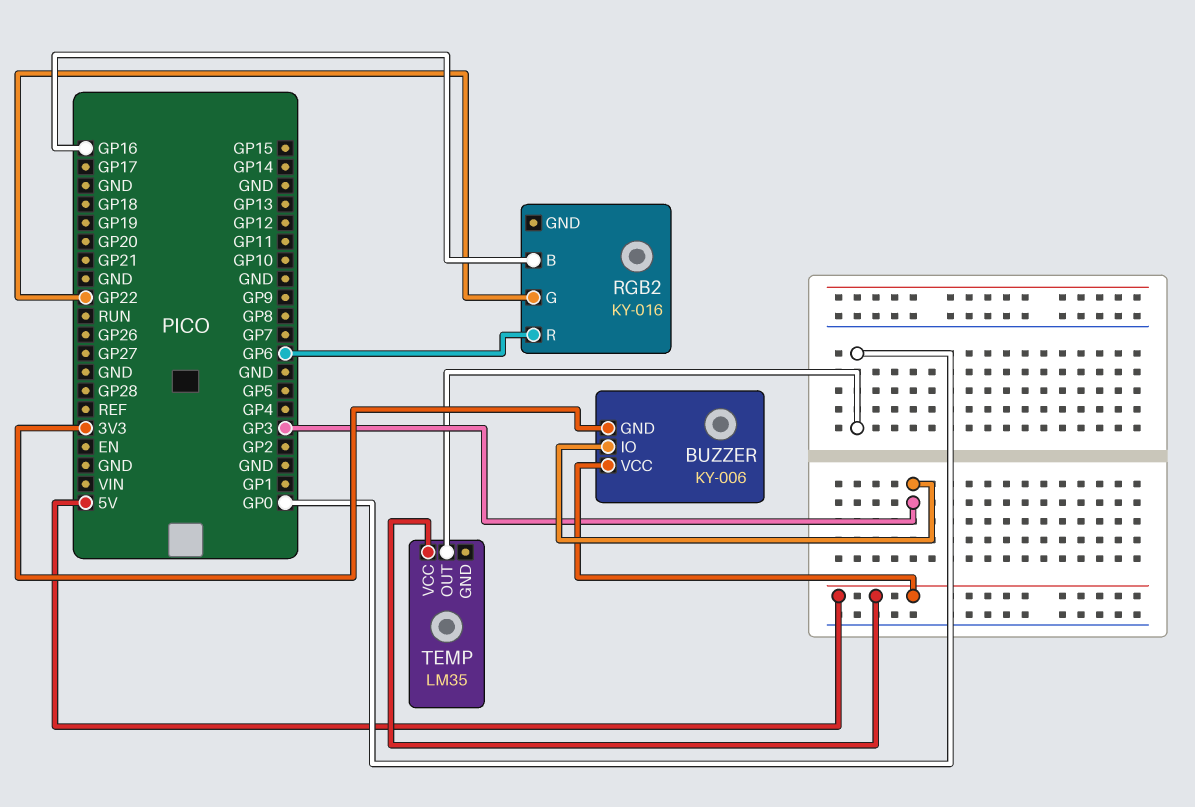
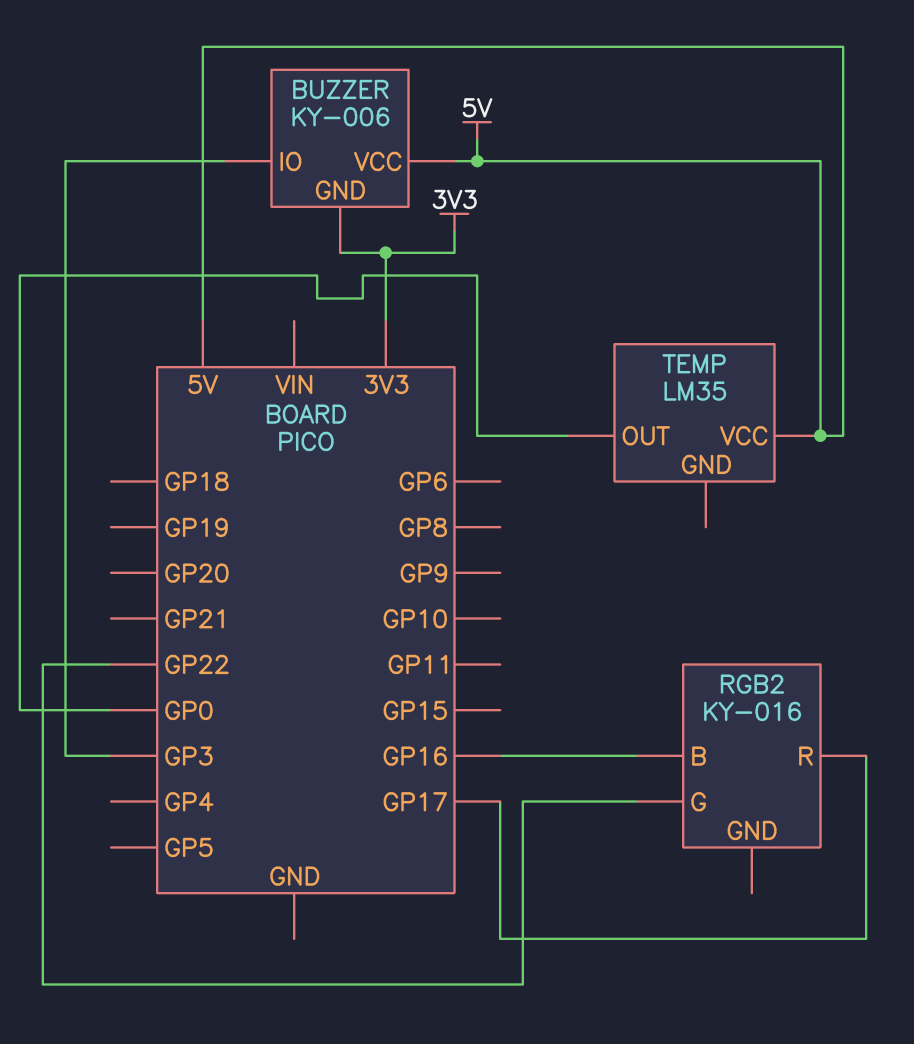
RGB2 pin R: GP6 -> GP17

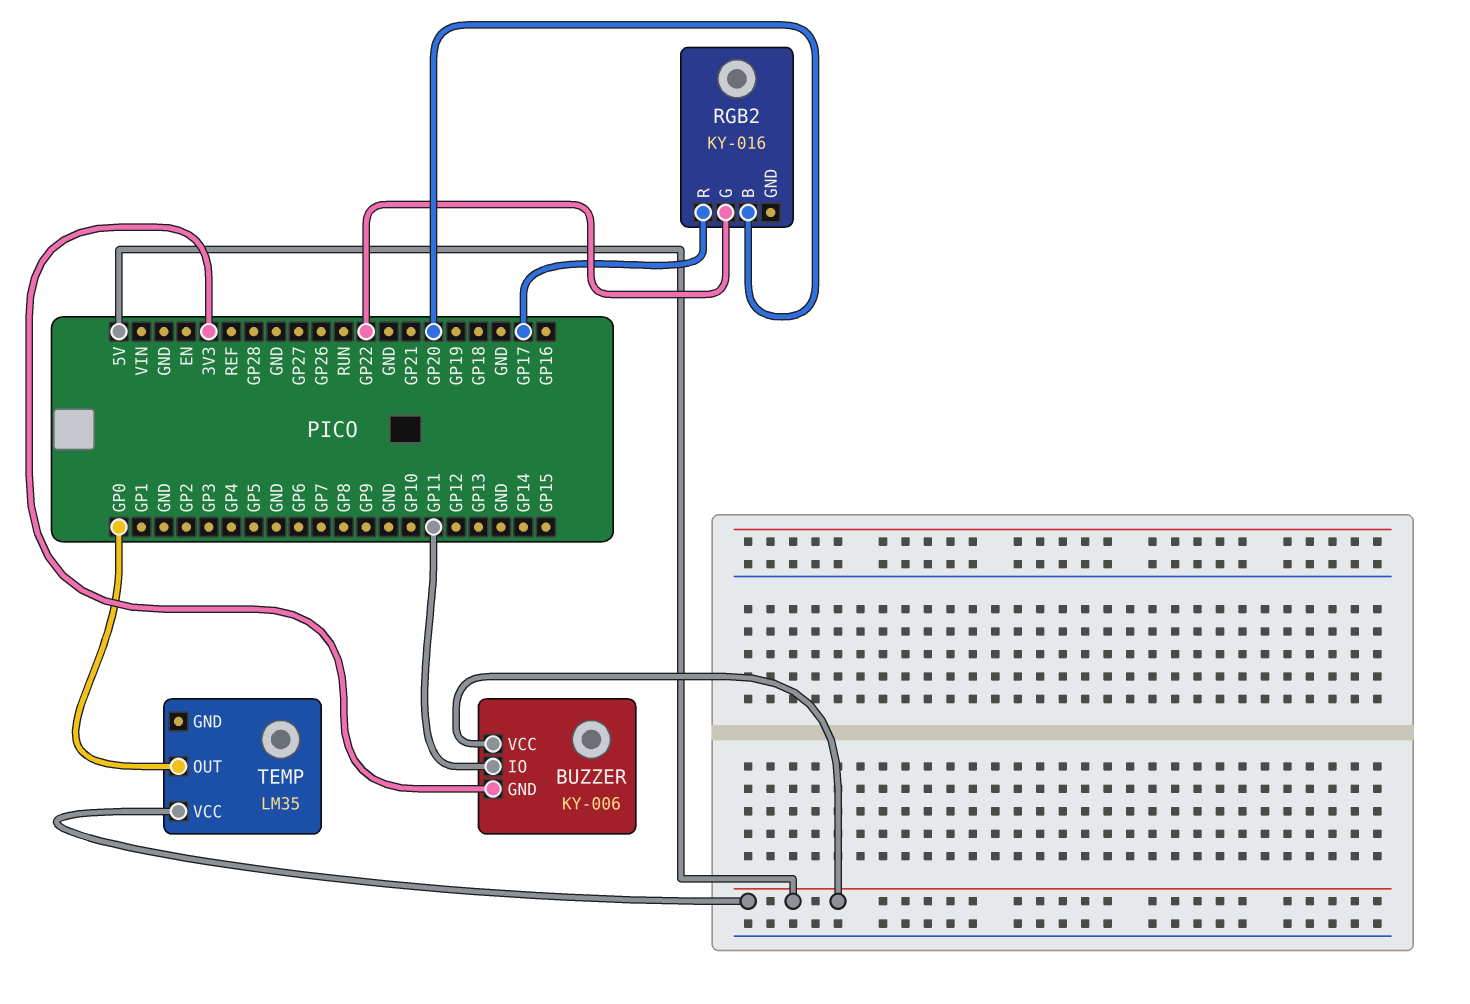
BUZZER pin IO: GP3 -> GP11
RGB2 pin B: GP16 -> GP20

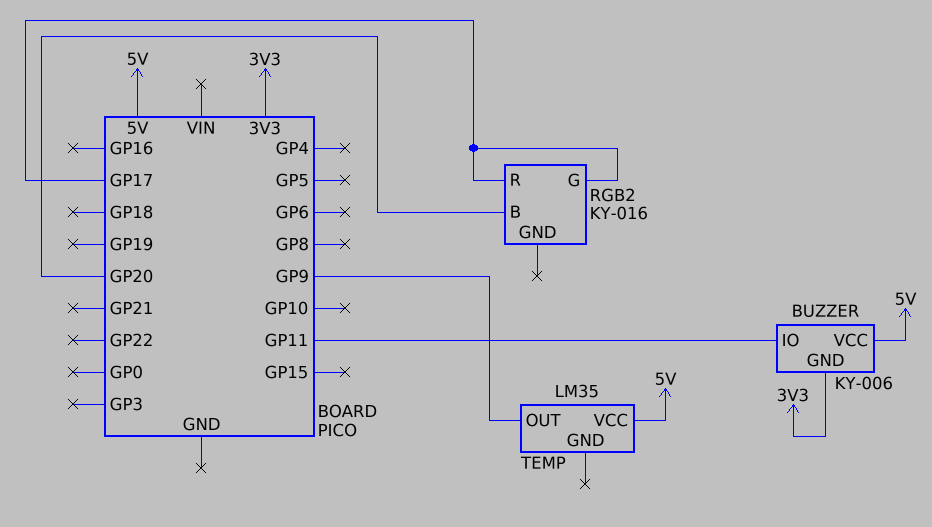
RGB2 pin G: GP22 -> GP17
TEMP pin OUT: GP0 -> GP9

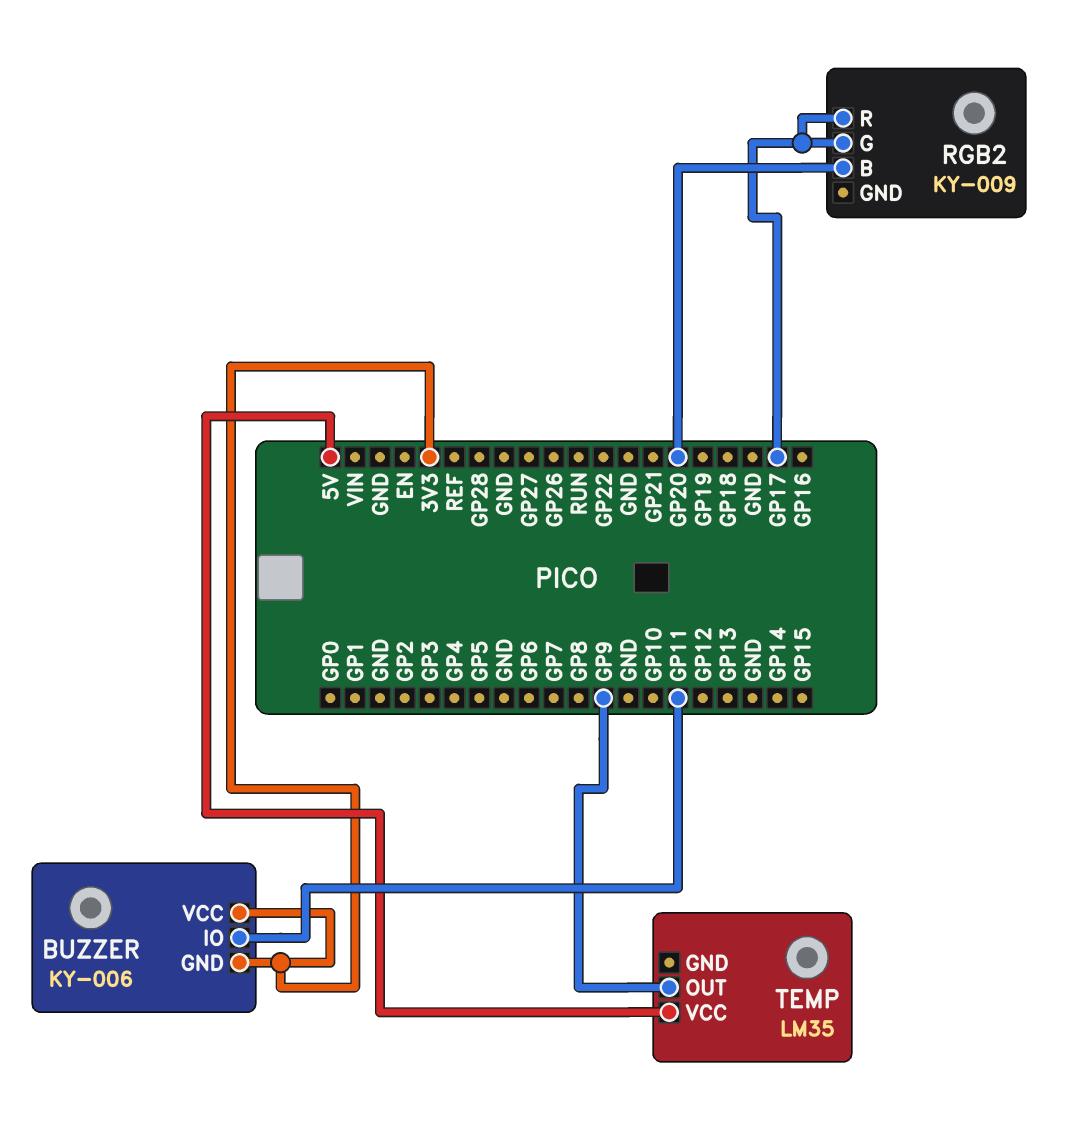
BUZZER pin VCC: 5V -> 3V3
RGB2: KY-016 -> KY-009

